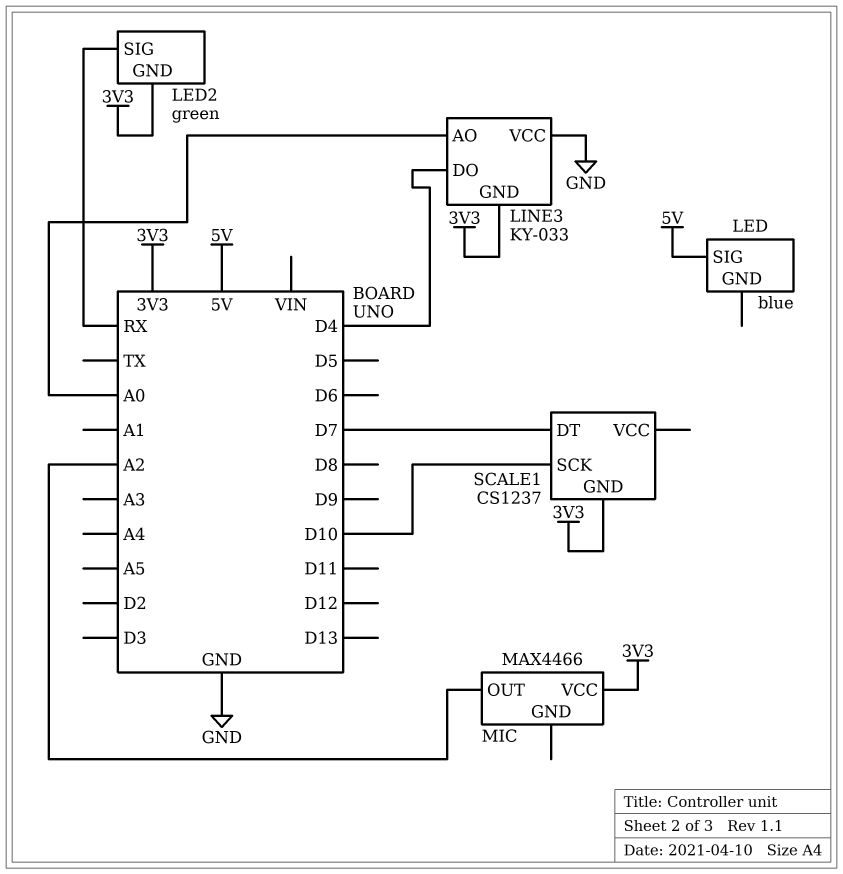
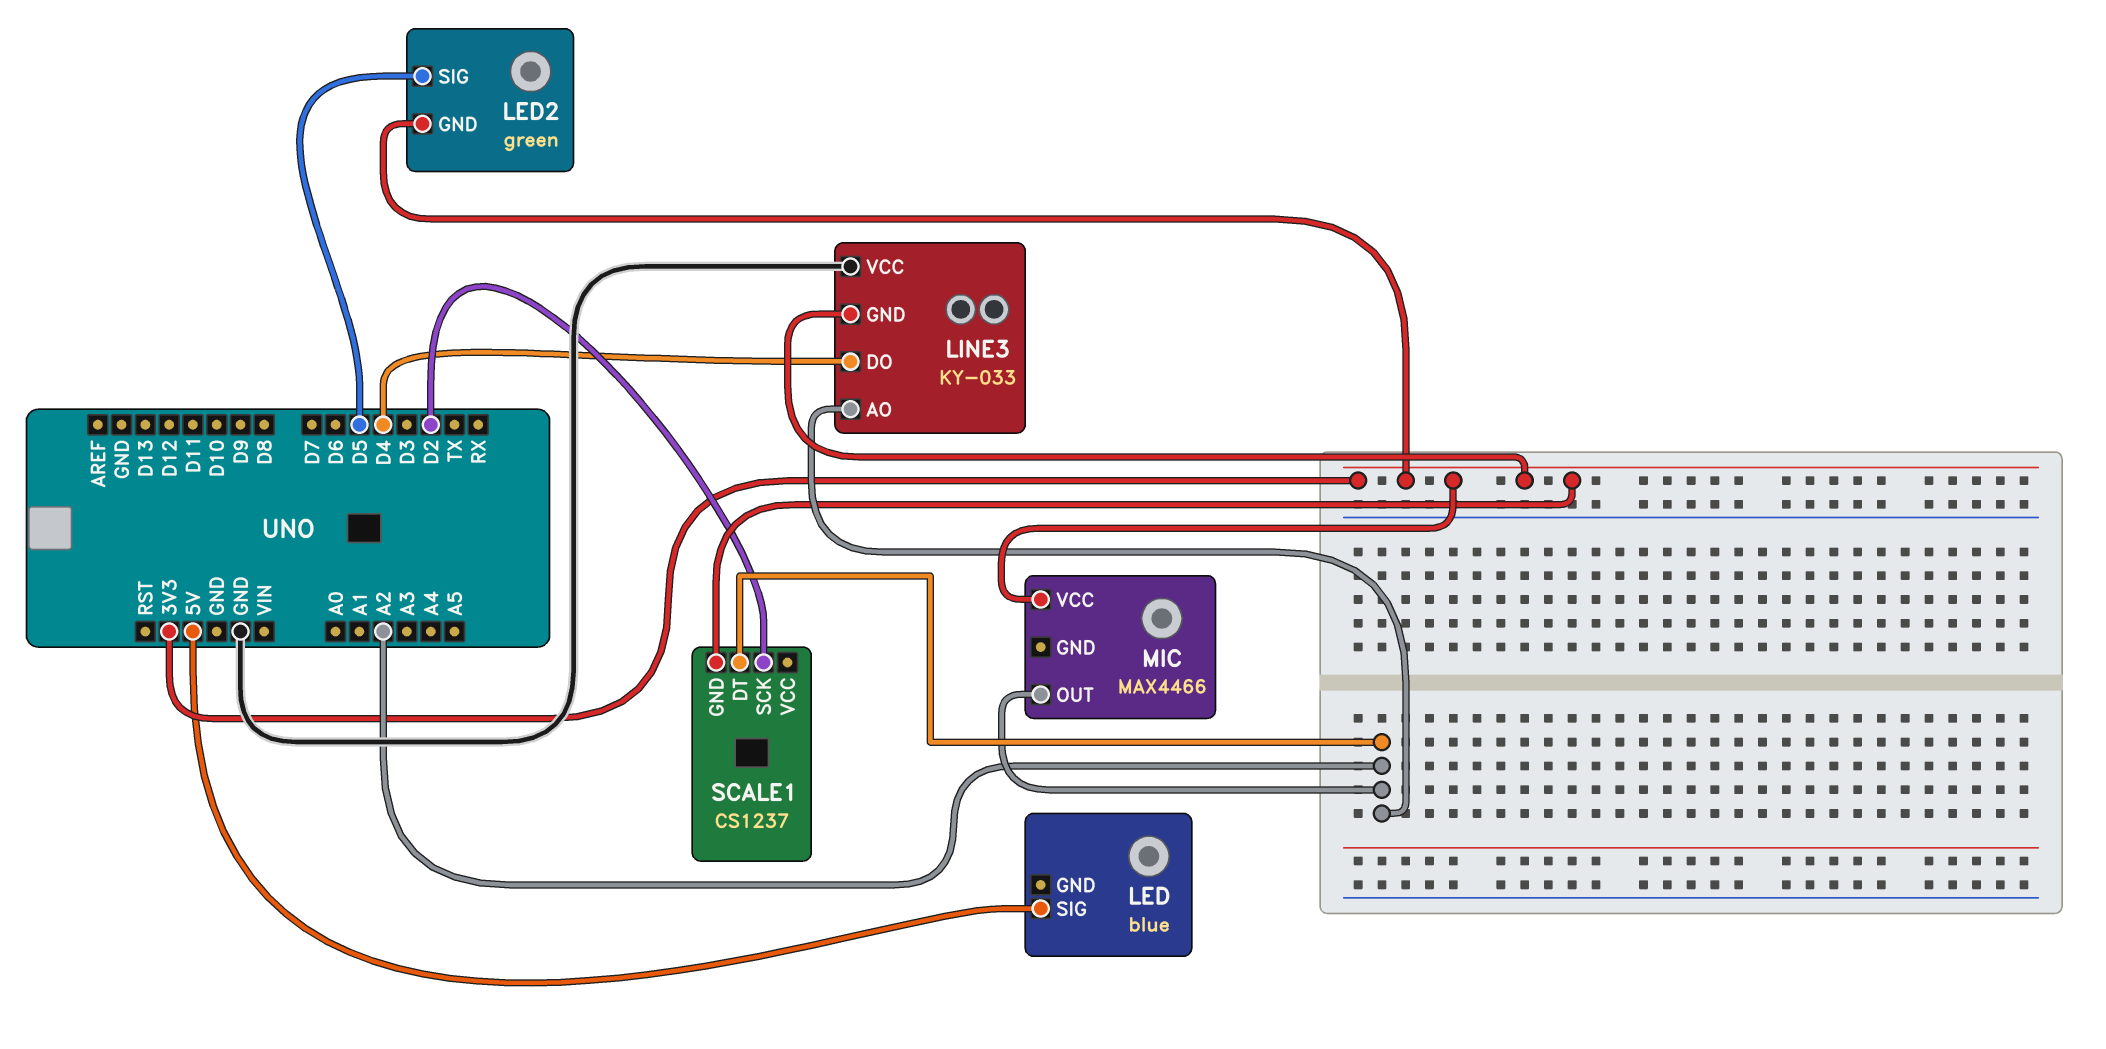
LED2 pin SIG: RX -> D5
LINE3 pin AO: A0 -> A2
SCALE1 pin DT: D7 -> A2
SCALE1 pin SCK: D10 -> D2

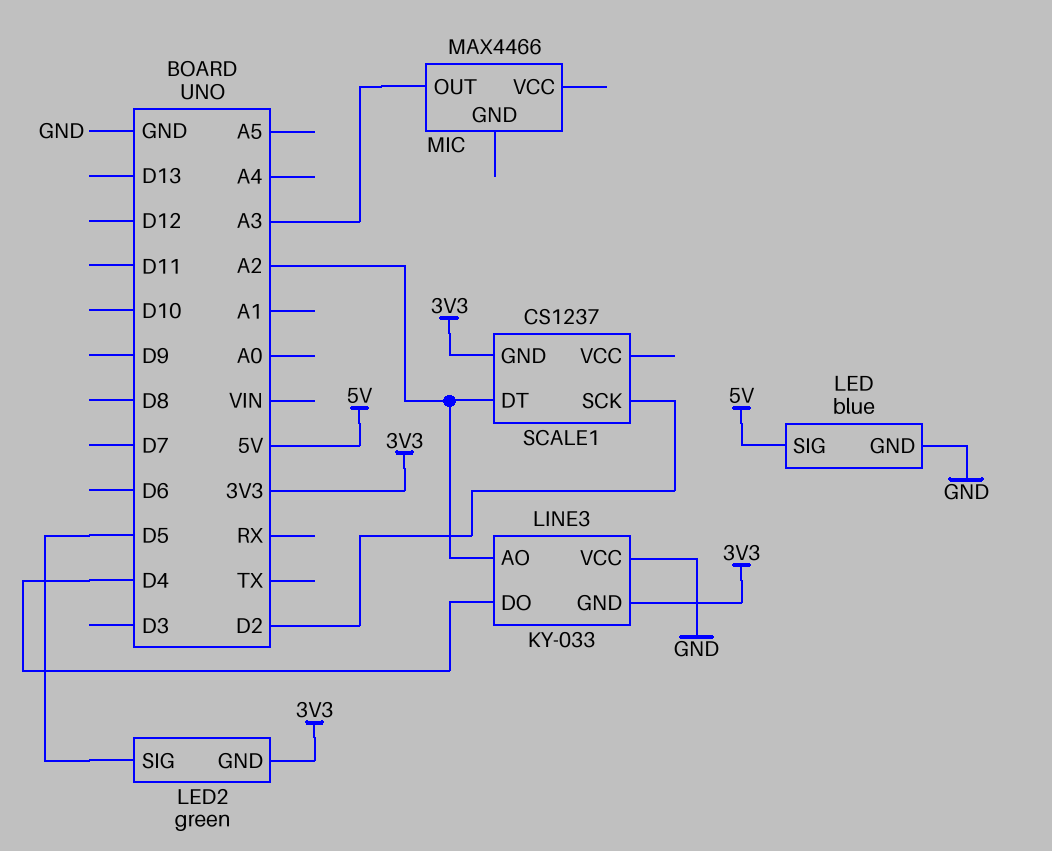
LED pin GND: none -> GND
MIC pin OUT: A2 -> A3
MIC pin VCC: 3V3 -> none

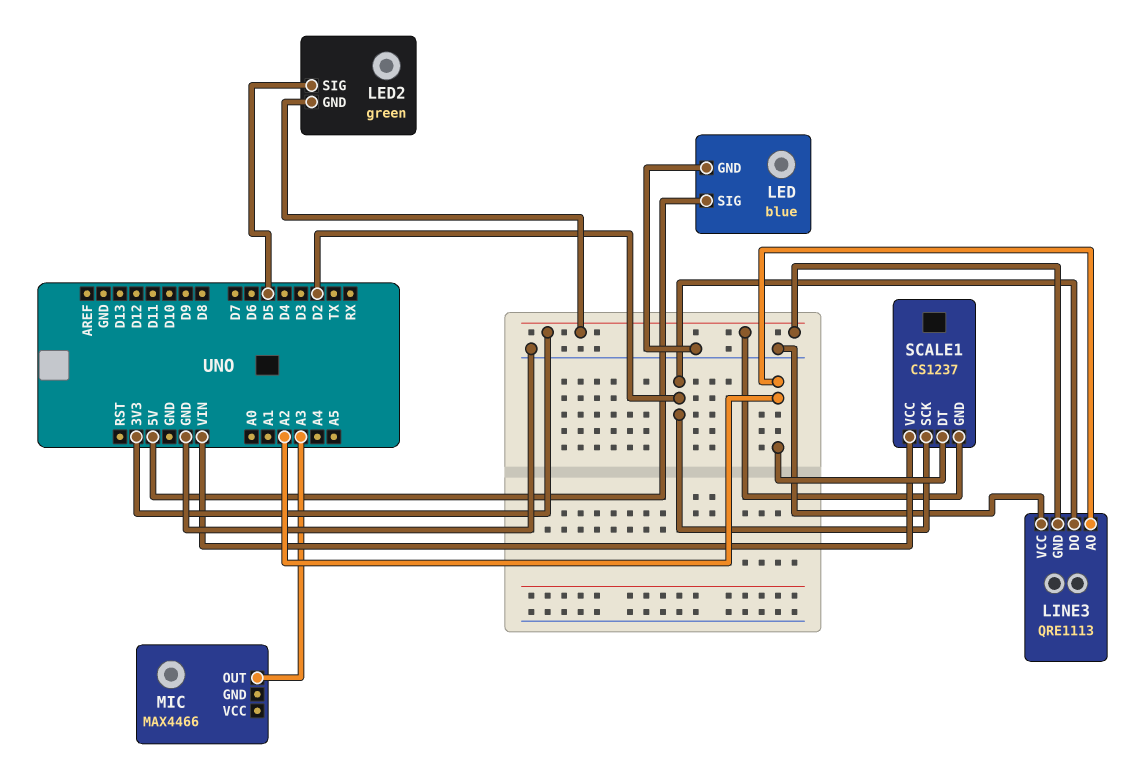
LINE3: KY-033 -> QRE1113
LINE3 pin DO: D4 -> D2
SCALE1 pin VCC: none -> VIN

